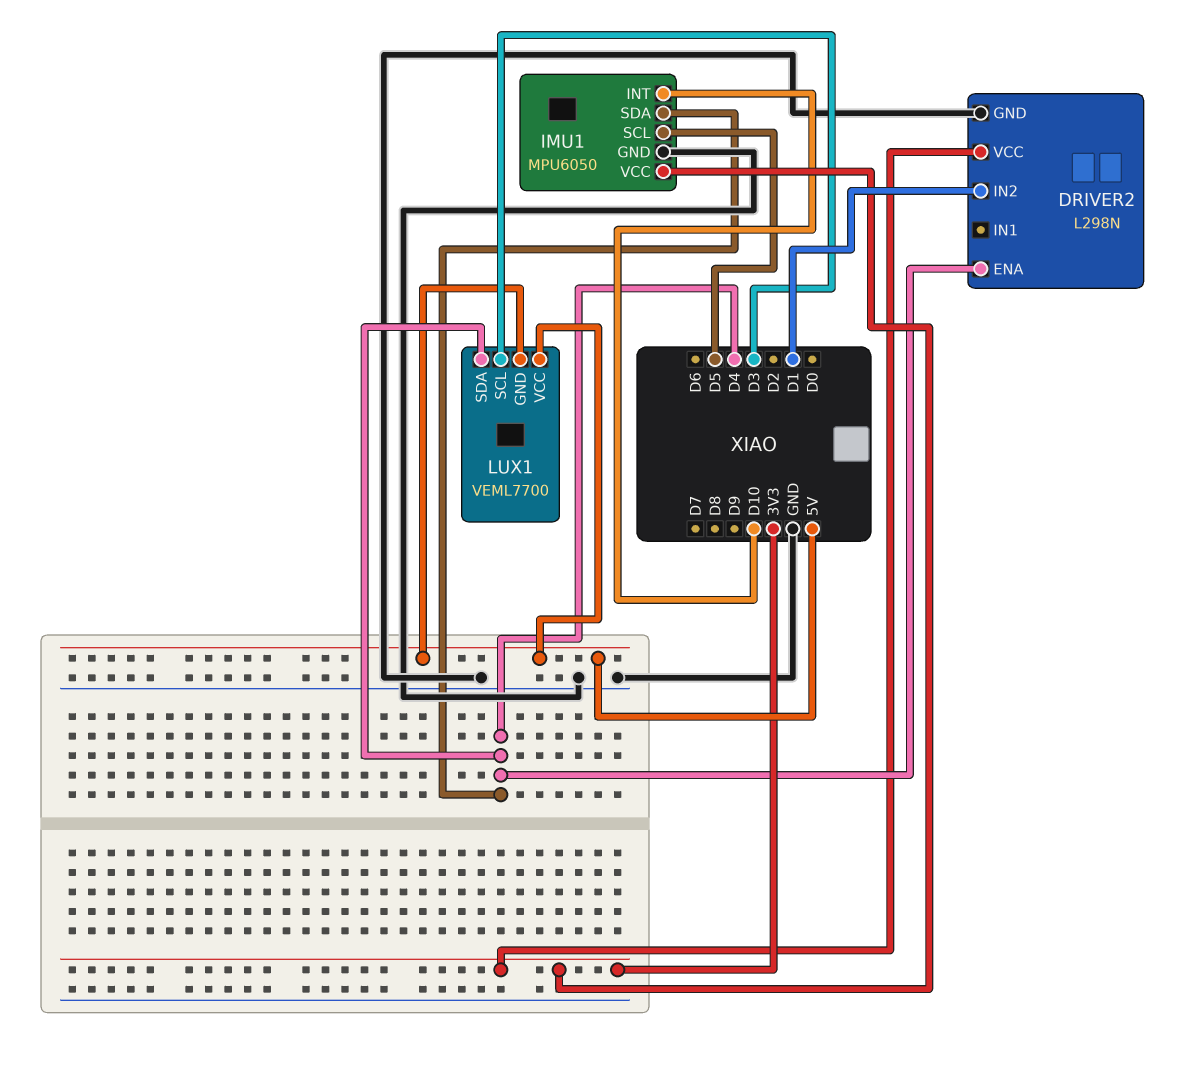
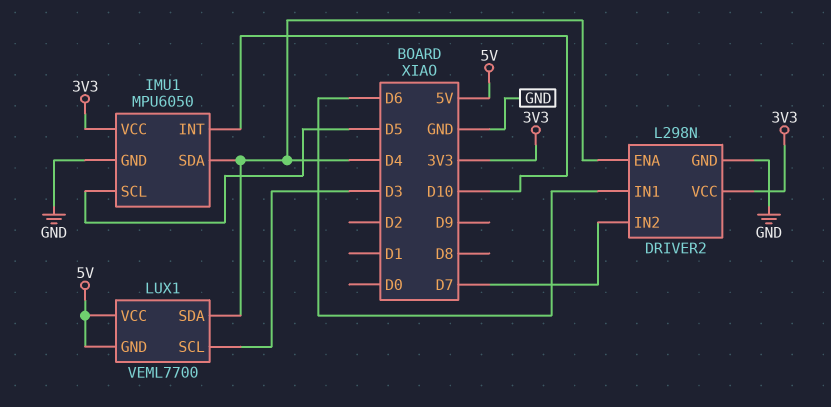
DRIVER2 pin IN1: none -> D6
DRIVER2 pin IN2: D1 -> D7

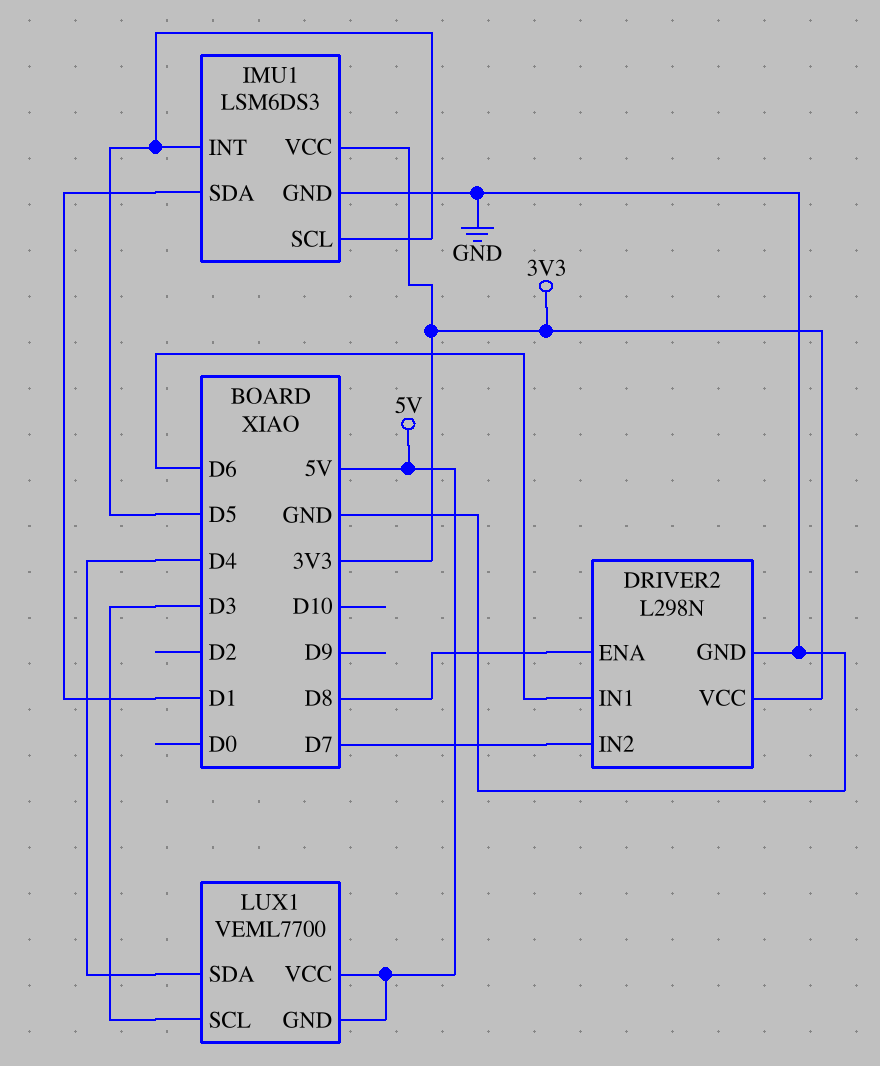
DRIVER2 pin ENA: D4 -> D8
IMU1: MPU6050 -> LSM6DS3
IMU1 pin INT: D10 -> D5
IMU1 pin SDA: D4 -> D1

